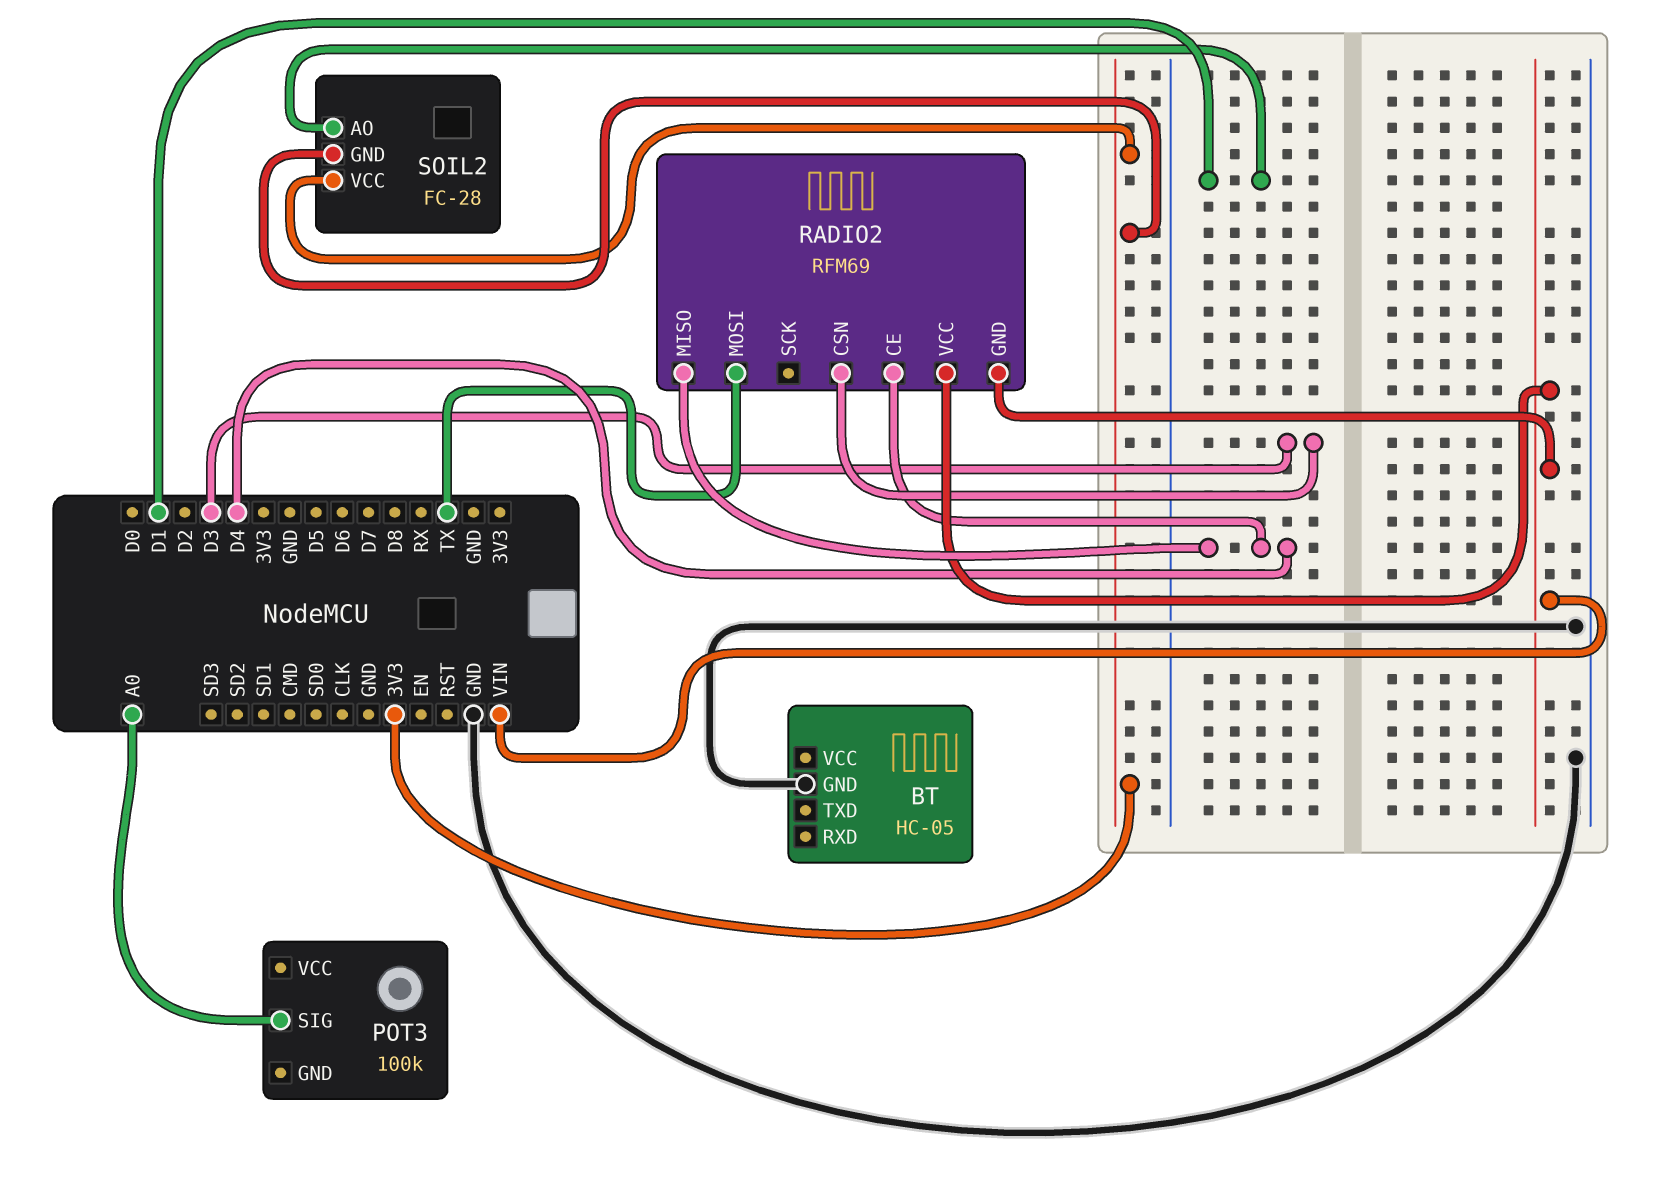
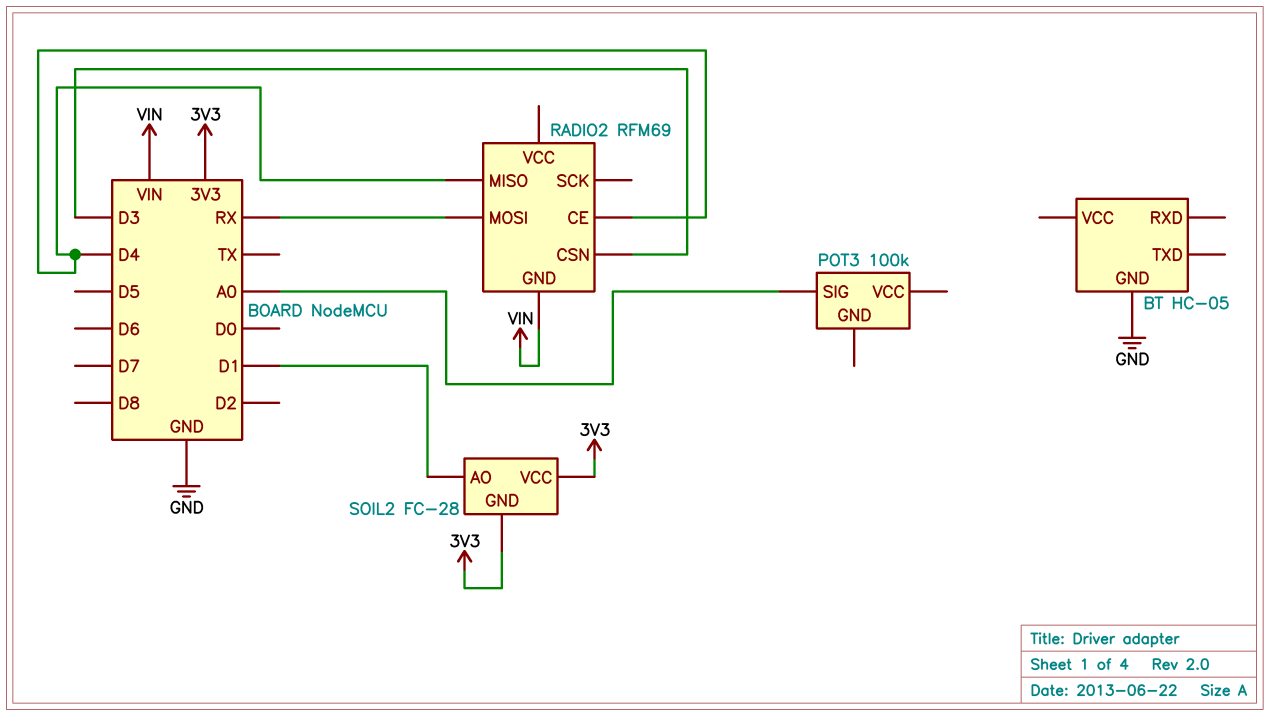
RADIO2 pin MOSI: TX -> RX
RADIO2 pin VCC: VIN -> none

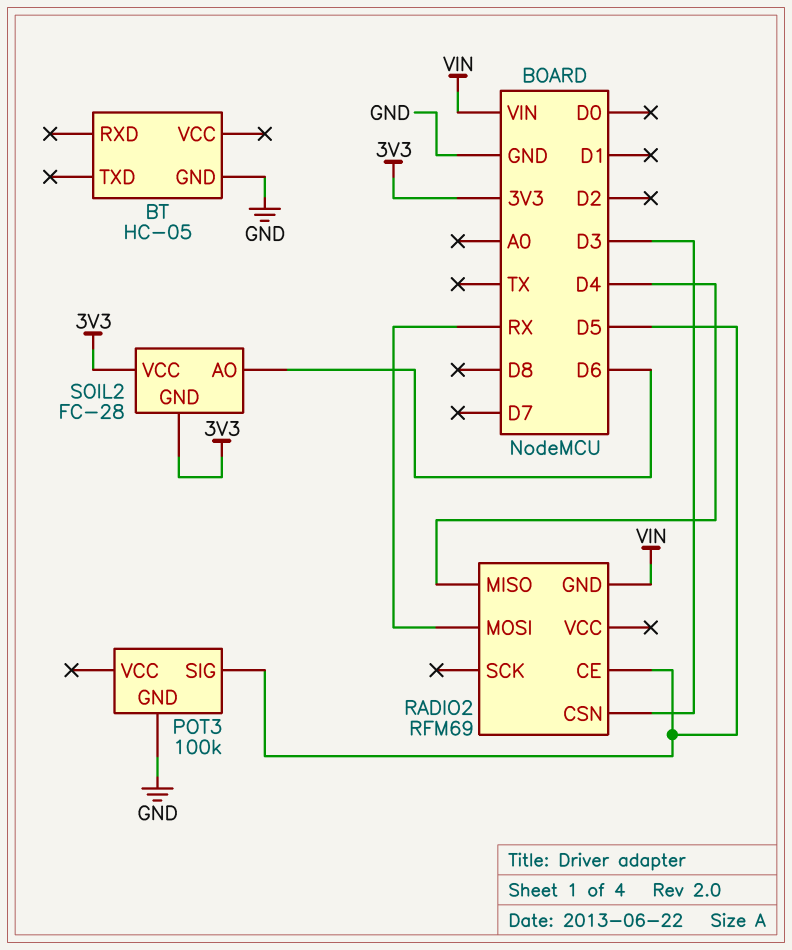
POT3 pin GND: none -> GND
POT3 pin SIG: A0 -> D5
RADIO2 pin CE: D4 -> D5
SOIL2 pin AO: D1 -> D6

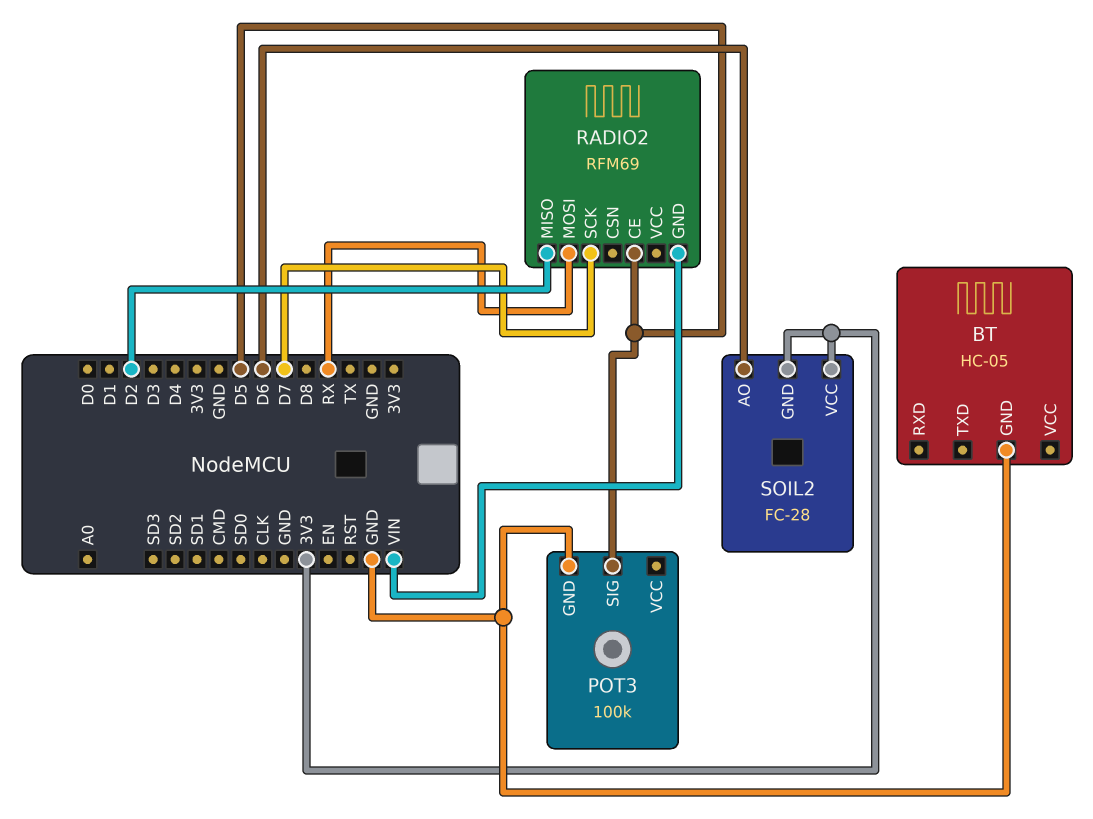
RADIO2 pin CSN: D3 -> none
RADIO2 pin MISO: D4 -> D2
RADIO2 pin SCK: none -> D7

